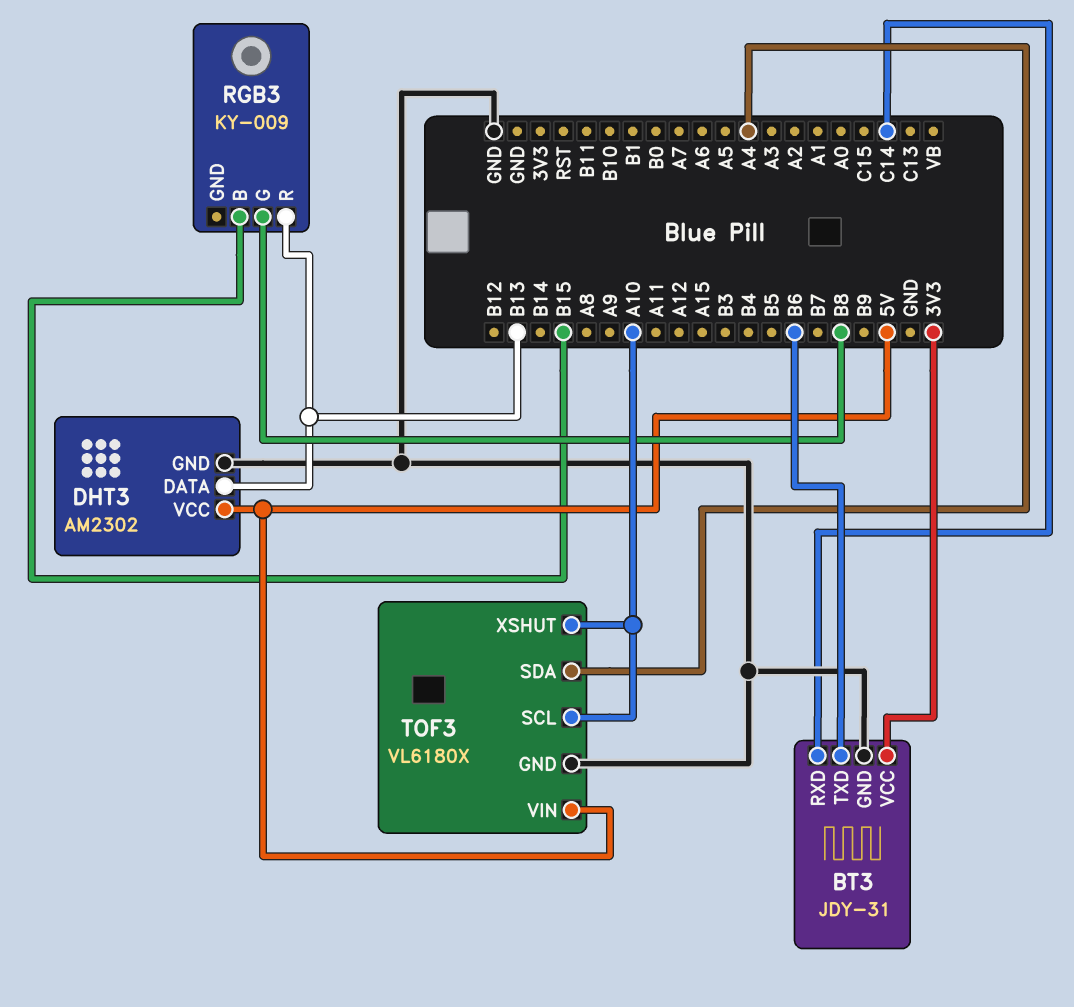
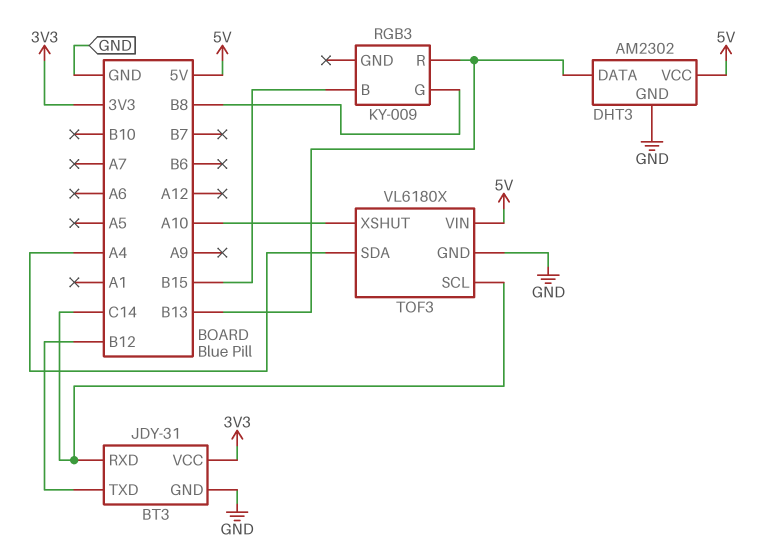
BT3 pin TXD: B6 -> B12
TOF3 pin SCL: A10 -> C14

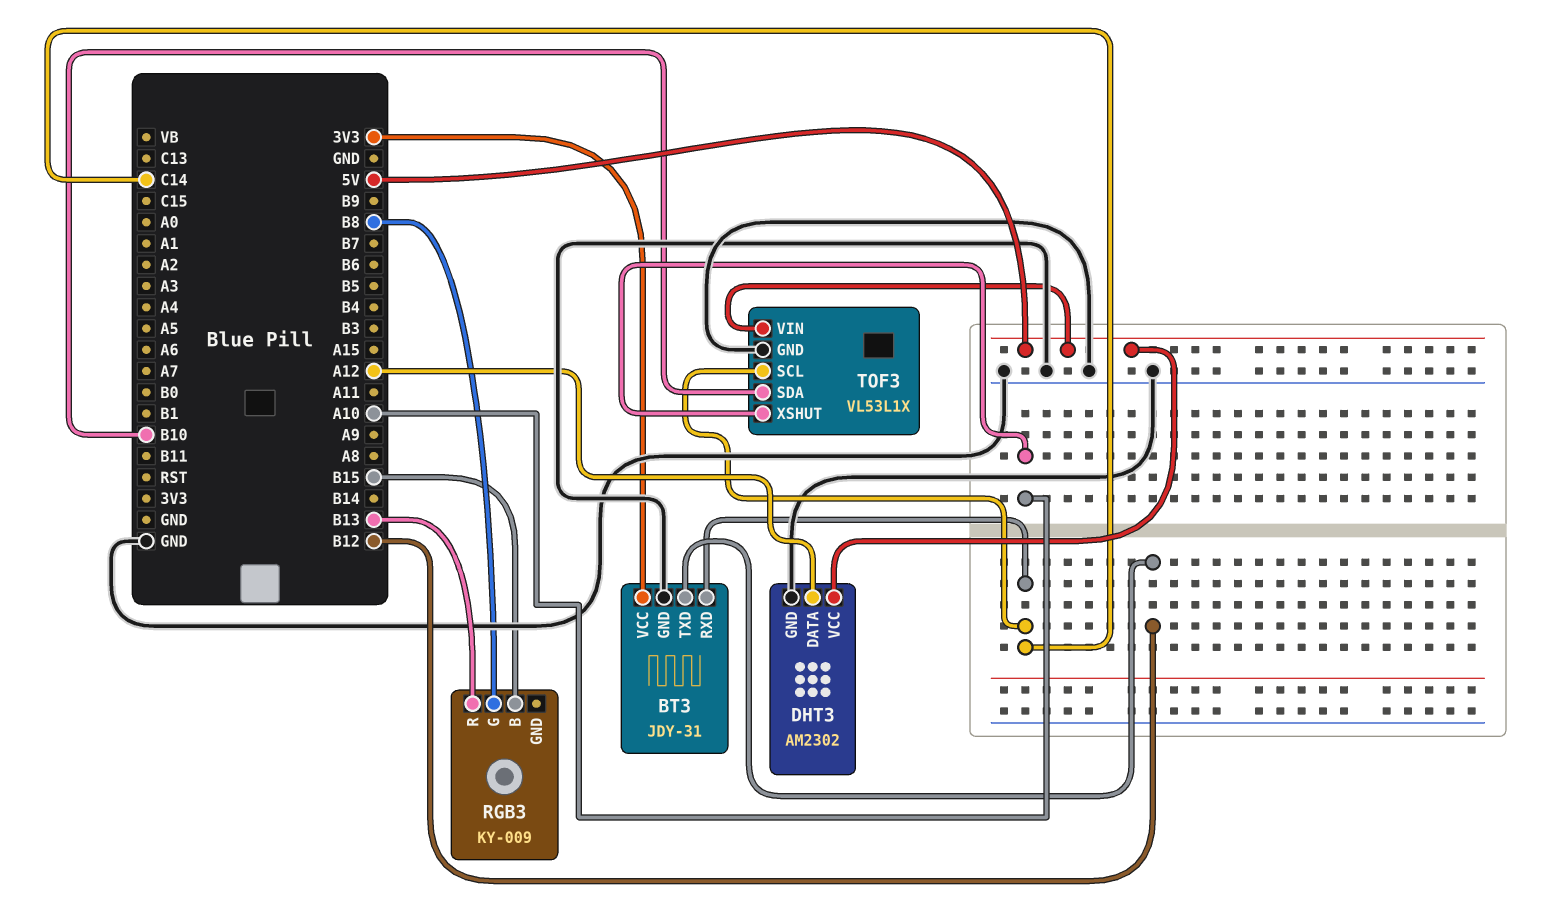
DHT3 pin DATA: B13 -> A12
TOF3: VL6180X -> VL53L1X
TOF3 pin SDA: A4 -> B10

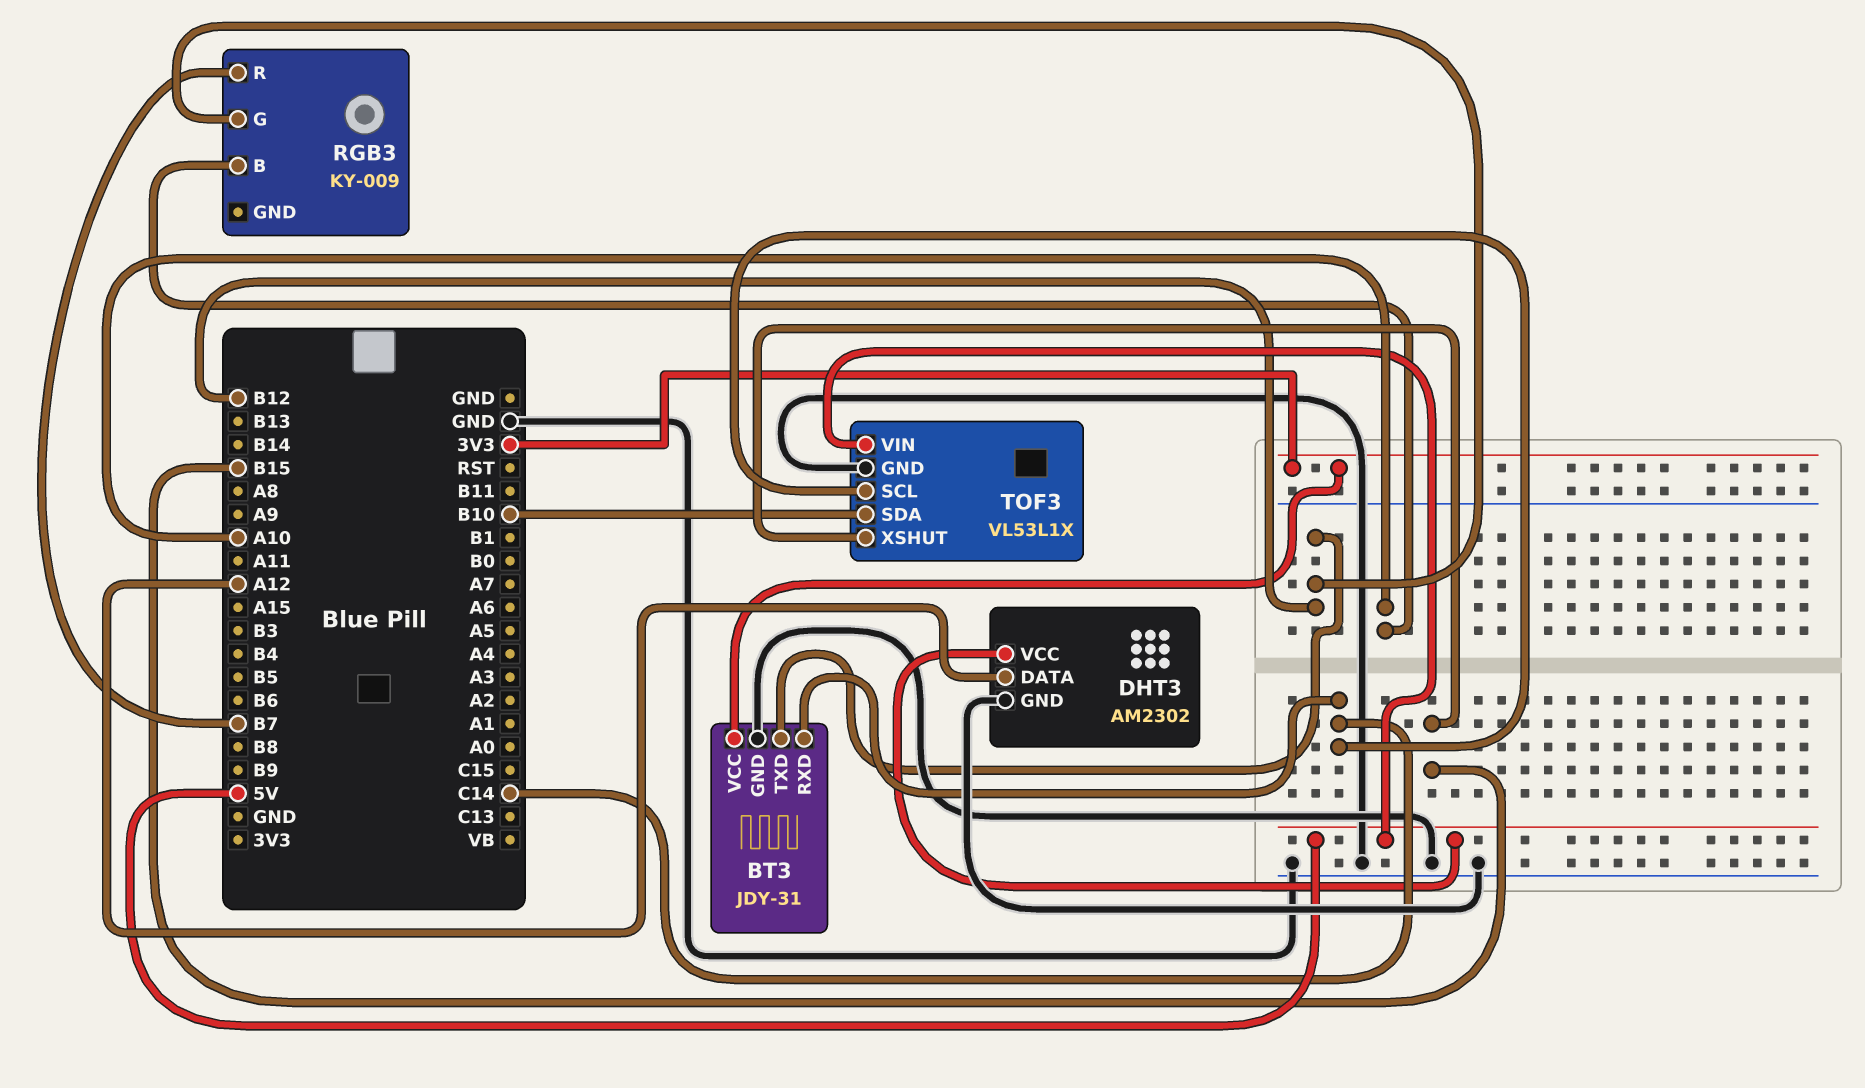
RGB3 pin B: B15 -> A10
RGB3 pin G: B8 -> B12
RGB3 pin R: B13 -> B7
TOF3 pin XSHUT: A10 -> B15

